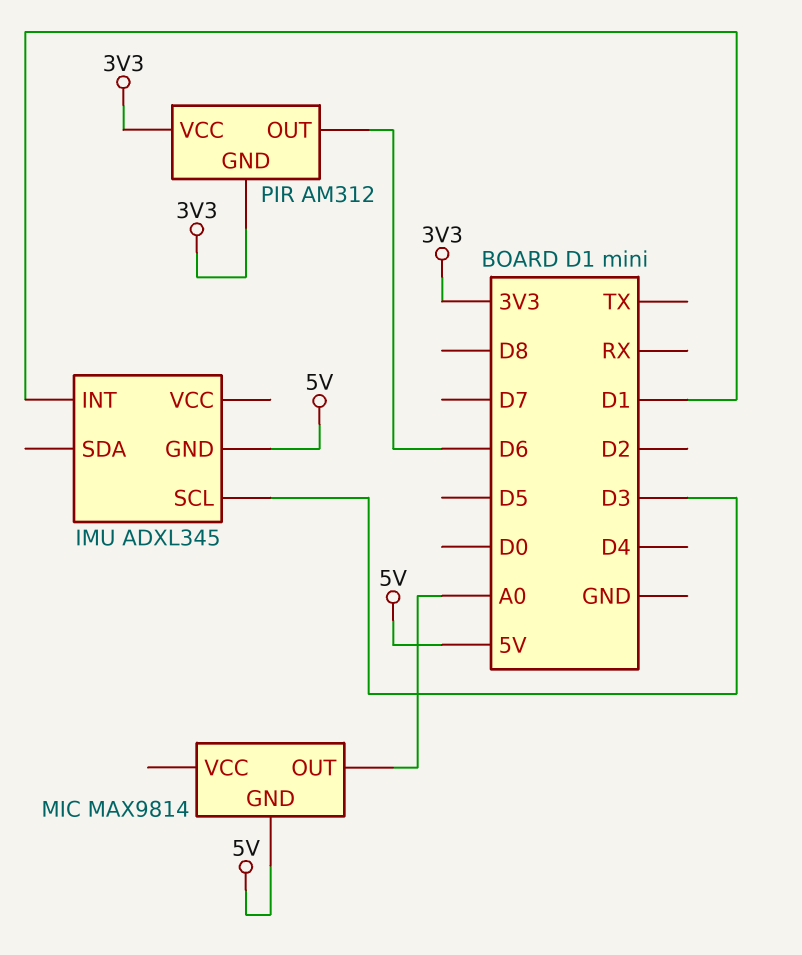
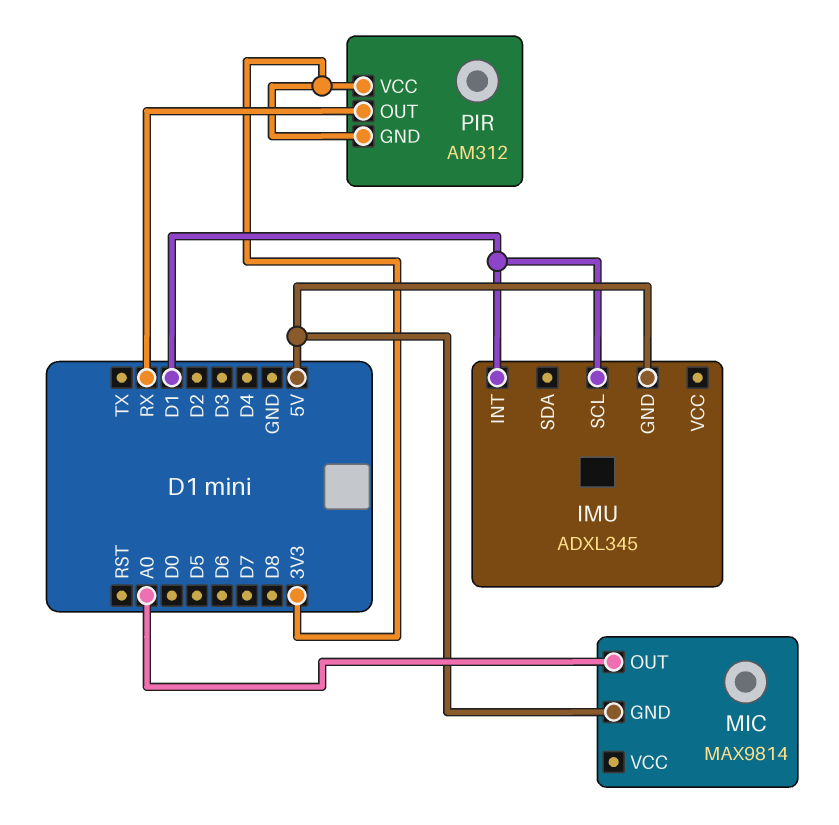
IMU pin SCL: D3 -> D1
PIR pin OUT: D6 -> RX

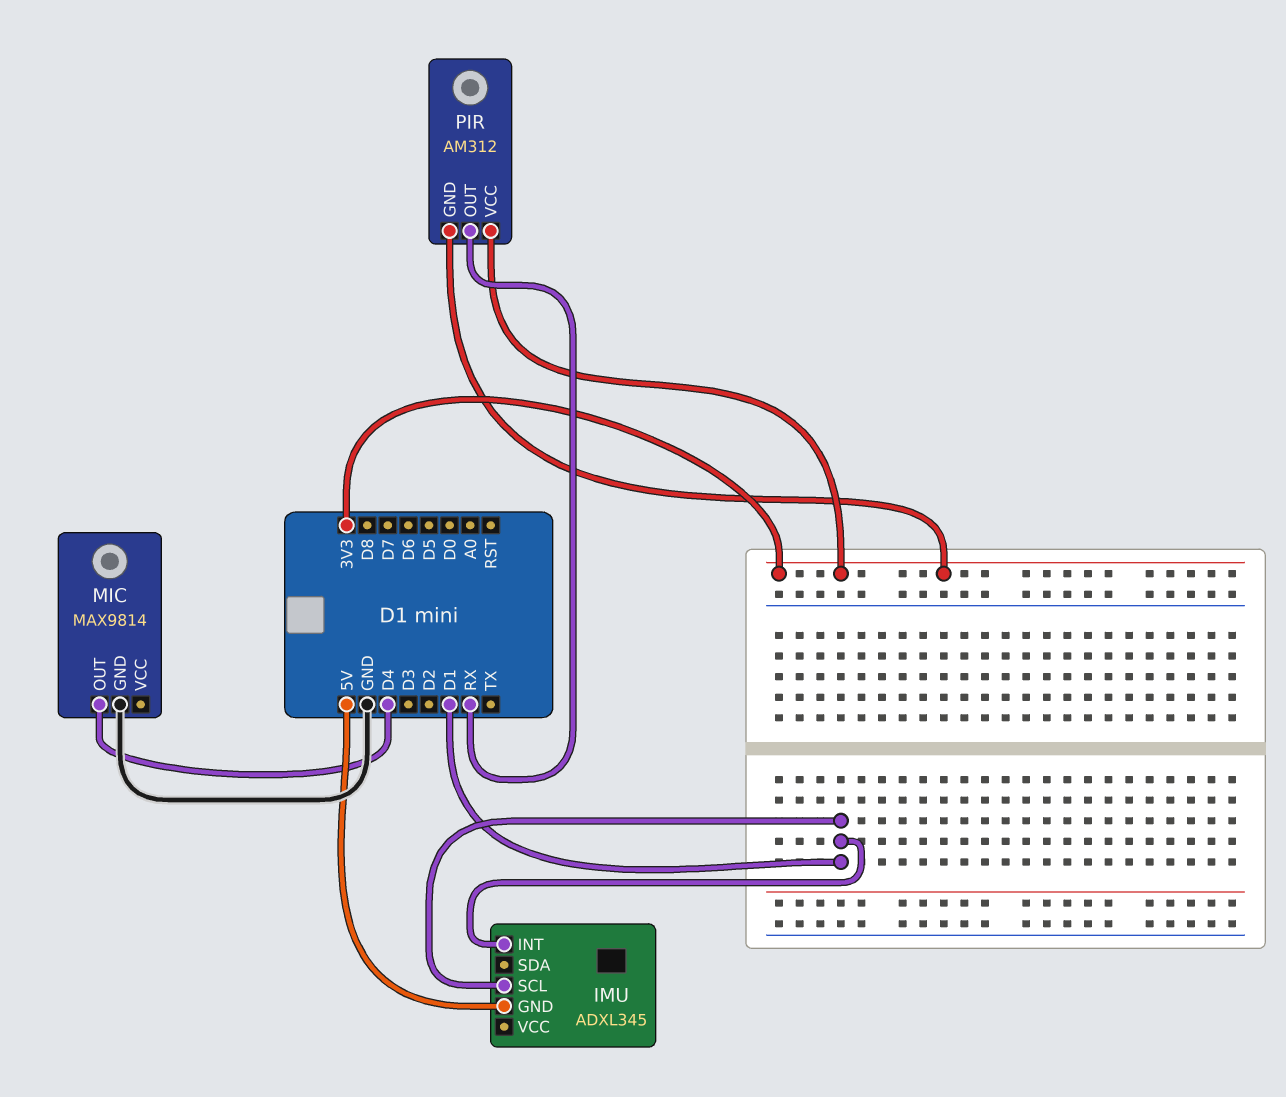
MIC pin GND: 5V -> GND
MIC pin OUT: A0 -> D4

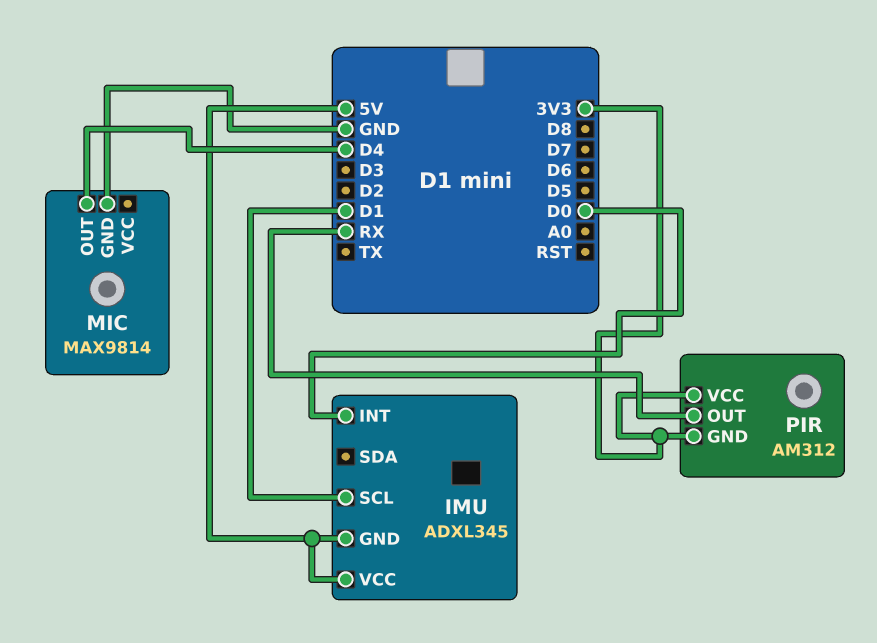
IMU pin INT: D1 -> D0
IMU pin VCC: none -> 5V

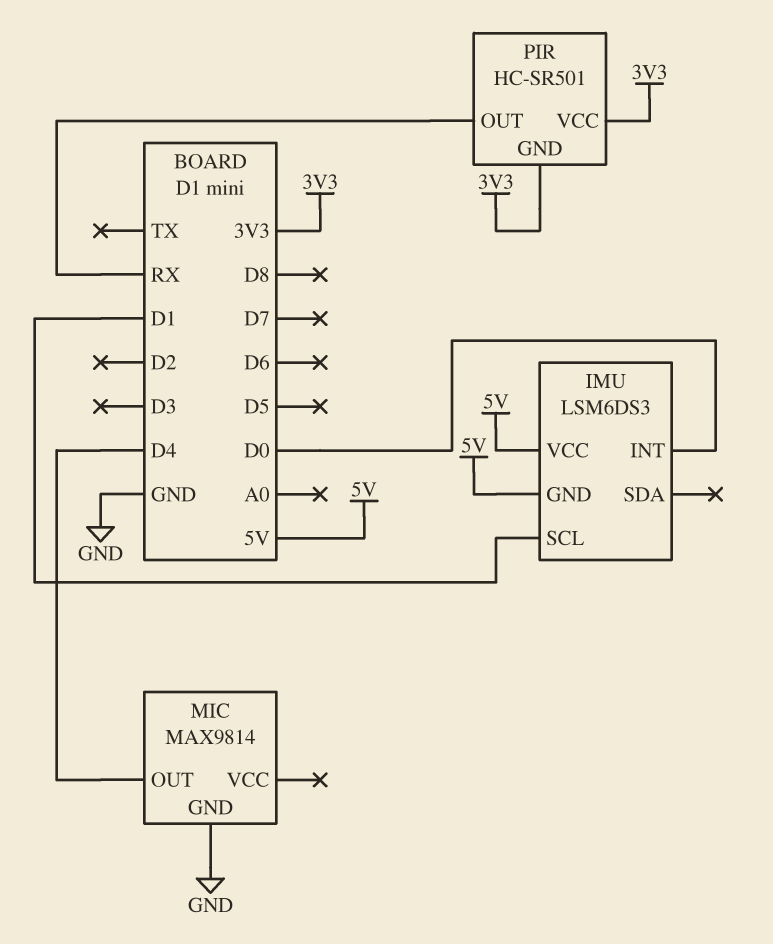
IMU: ADXL345 -> LSM6DS3
PIR: AM312 -> HC-SR501

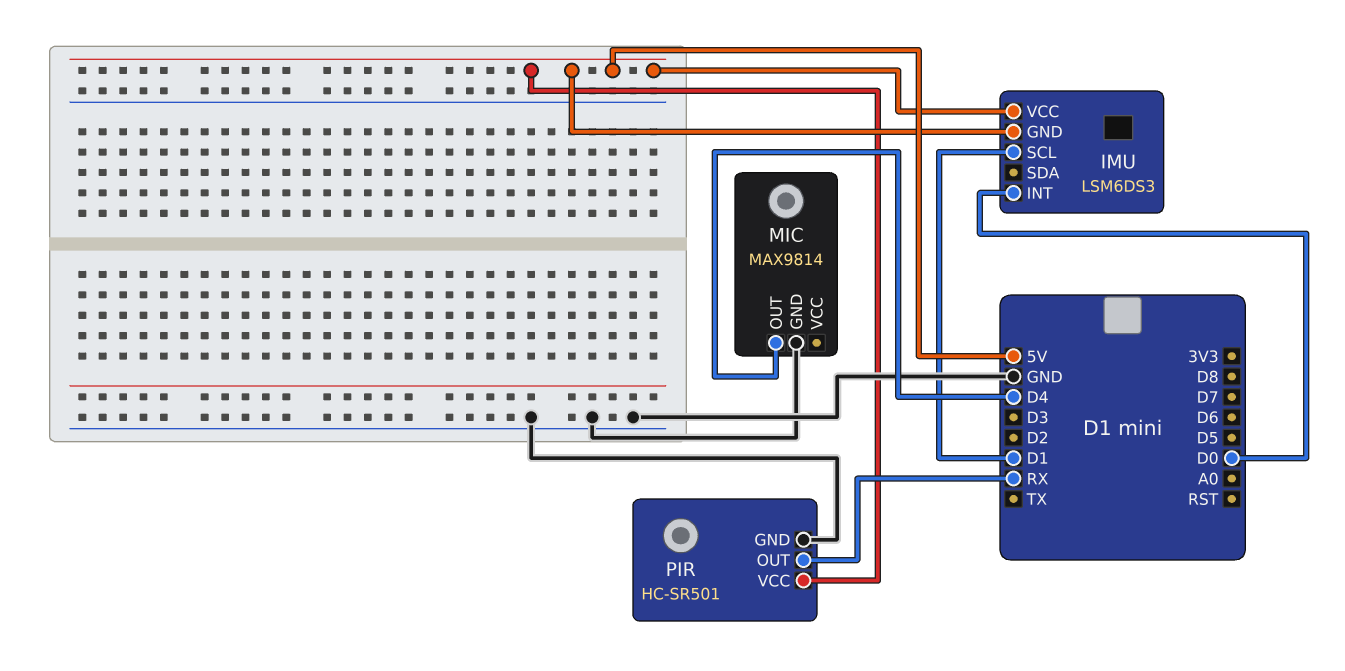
PIR pin GND: 3V3 -> GND
PIR pin VCC: 3V3 -> 5V

